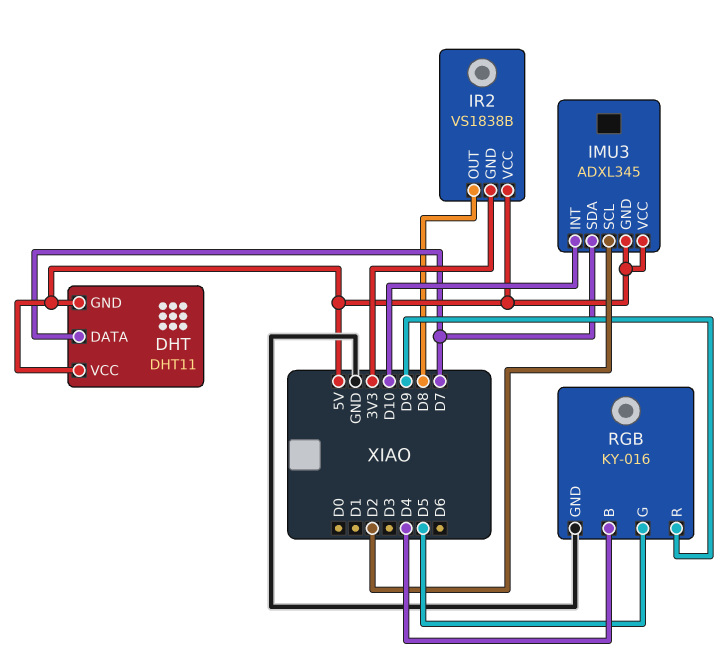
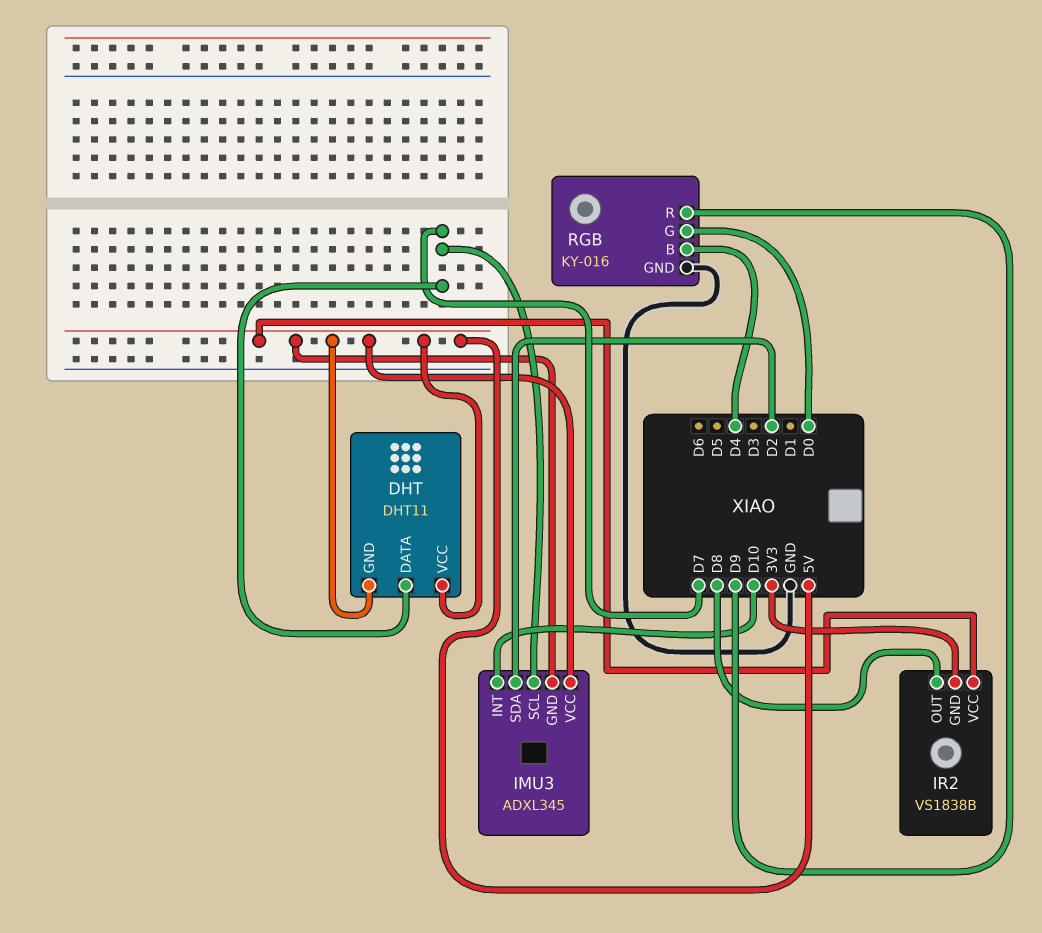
IMU3 pin SCL: D2 -> D7
IMU3 pin SDA: D7 -> D2
RGB pin G: D5 -> D0

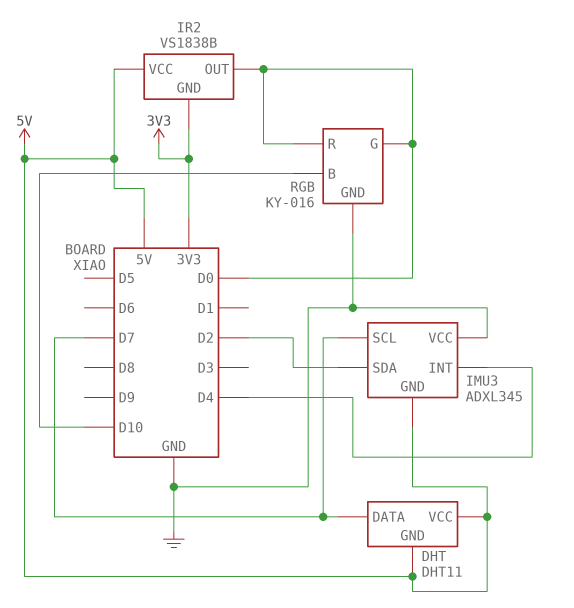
IMU3 pin INT: D10 -> D4
IMU3 pin VCC: 5V -> GND
IR2 pin OUT: D8 -> D0
RGB pin B: D4 -> D10
RGB pin R: D9 -> D0

